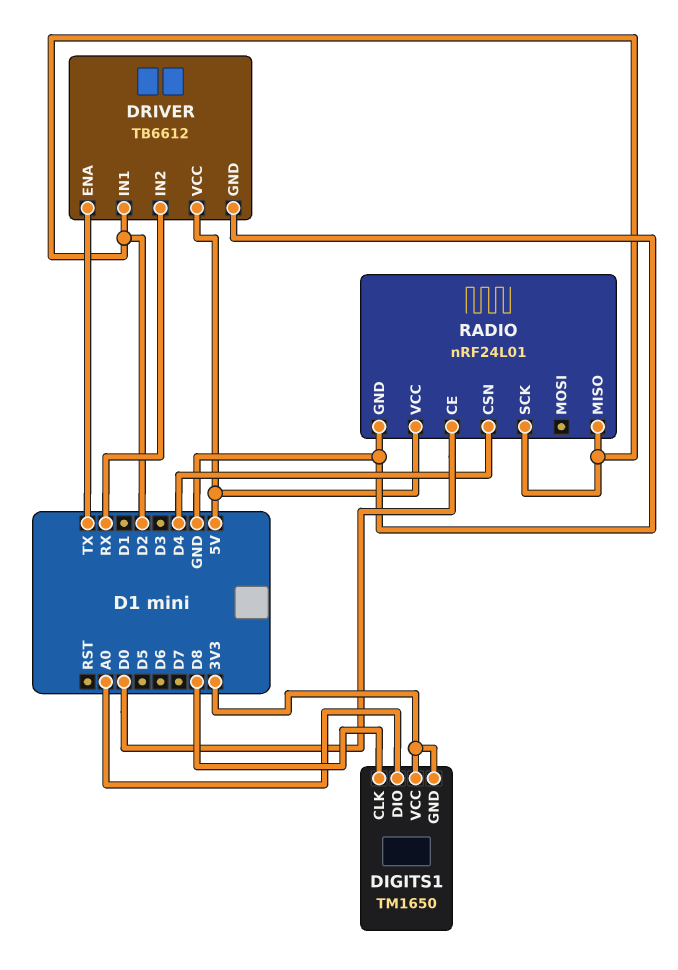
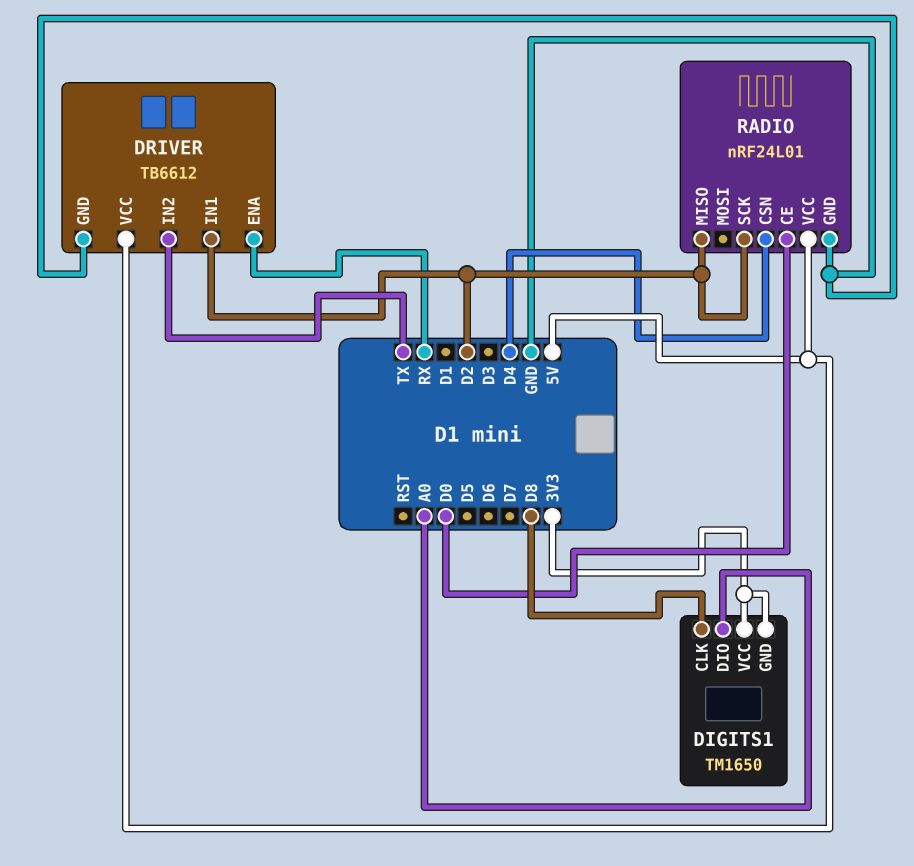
DRIVER pin ENA: TX -> RX
DRIVER pin IN2: RX -> TX

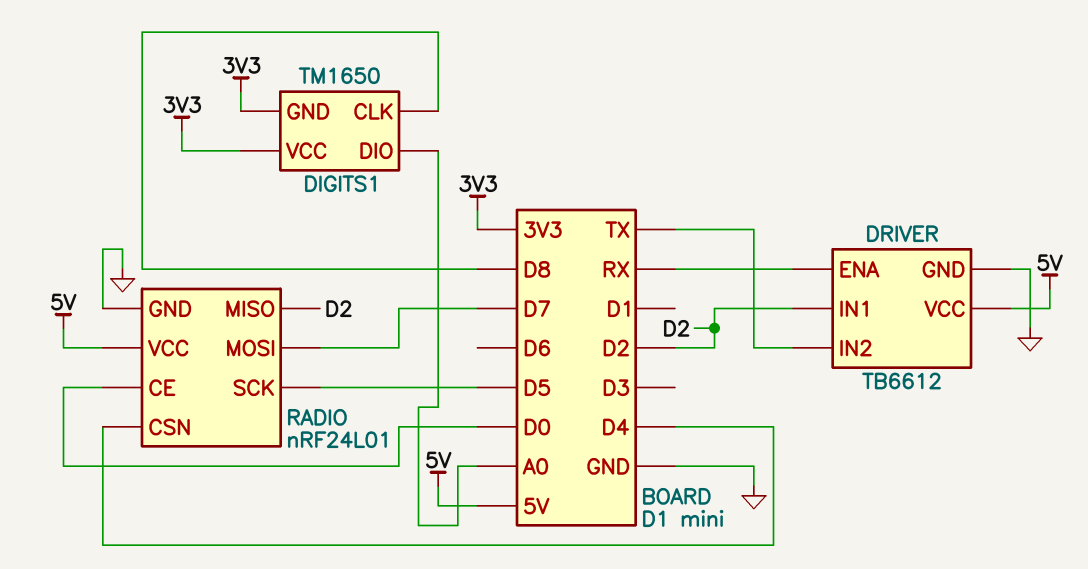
RADIO pin MOSI: none -> D7
RADIO pin SCK: D2 -> D5

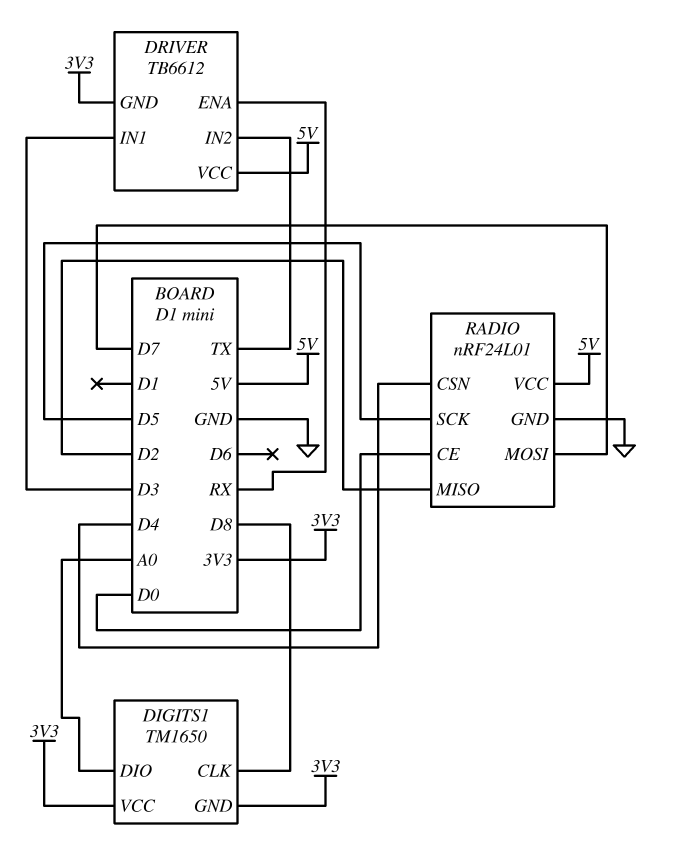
DRIVER pin GND: GND -> 3V3
DRIVER pin IN1: D2 -> D3

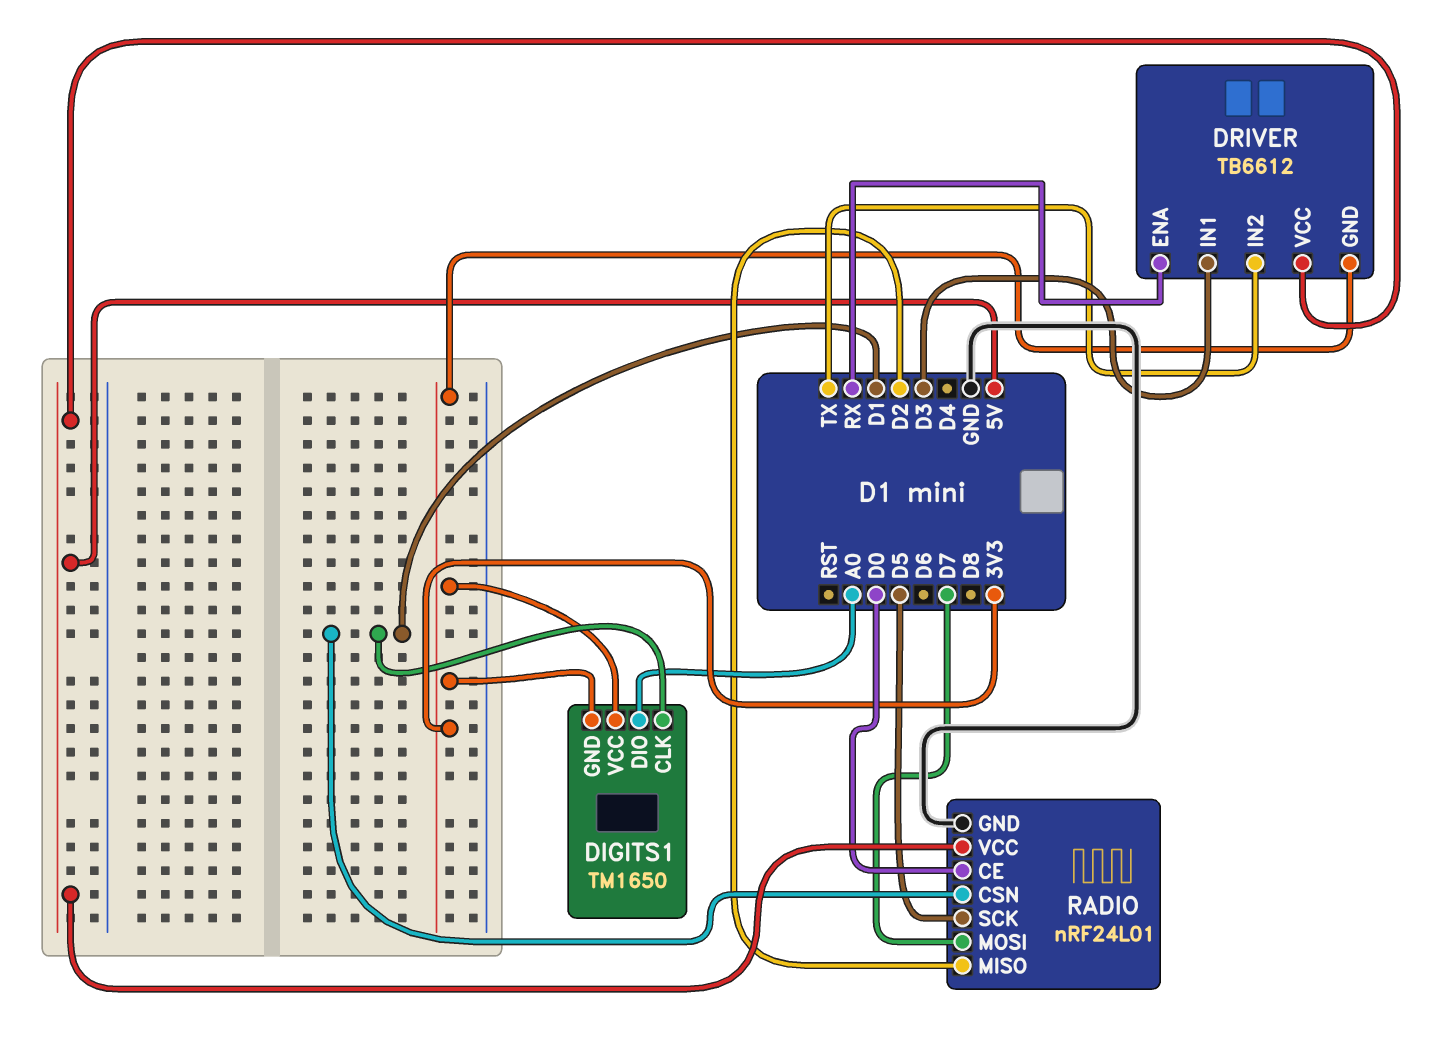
DIGITS1 pin CLK: D8 -> D1
RADIO pin CSN: D4 -> D1

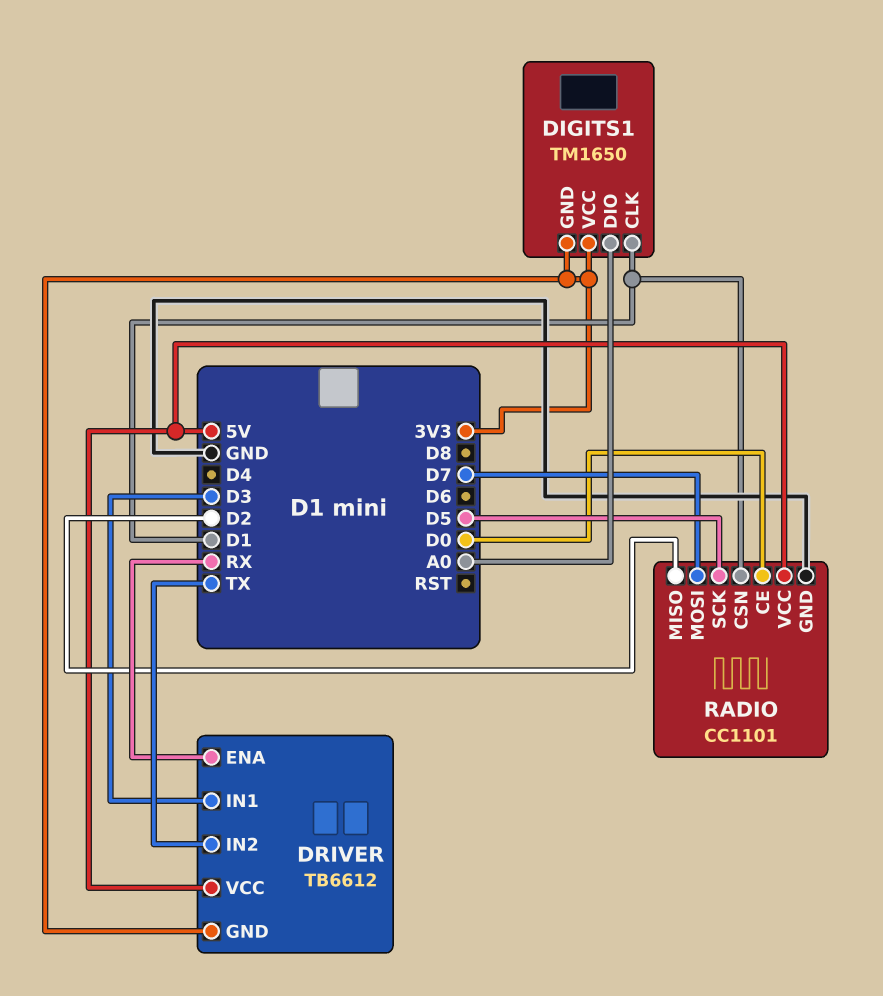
RADIO: nRF24L01 -> CC1101

